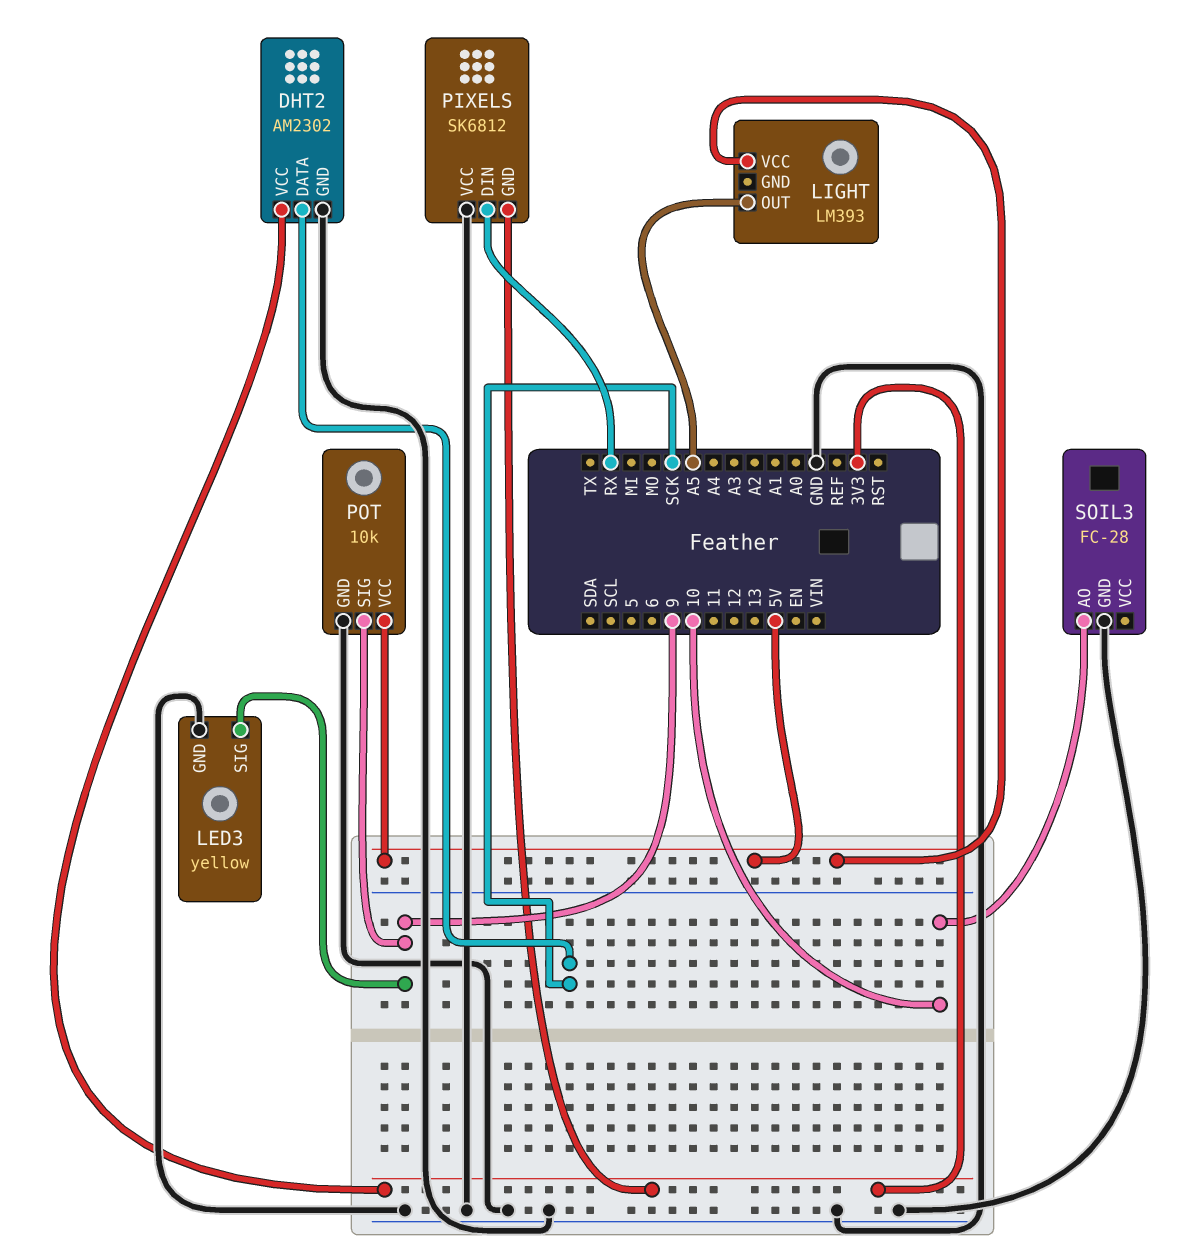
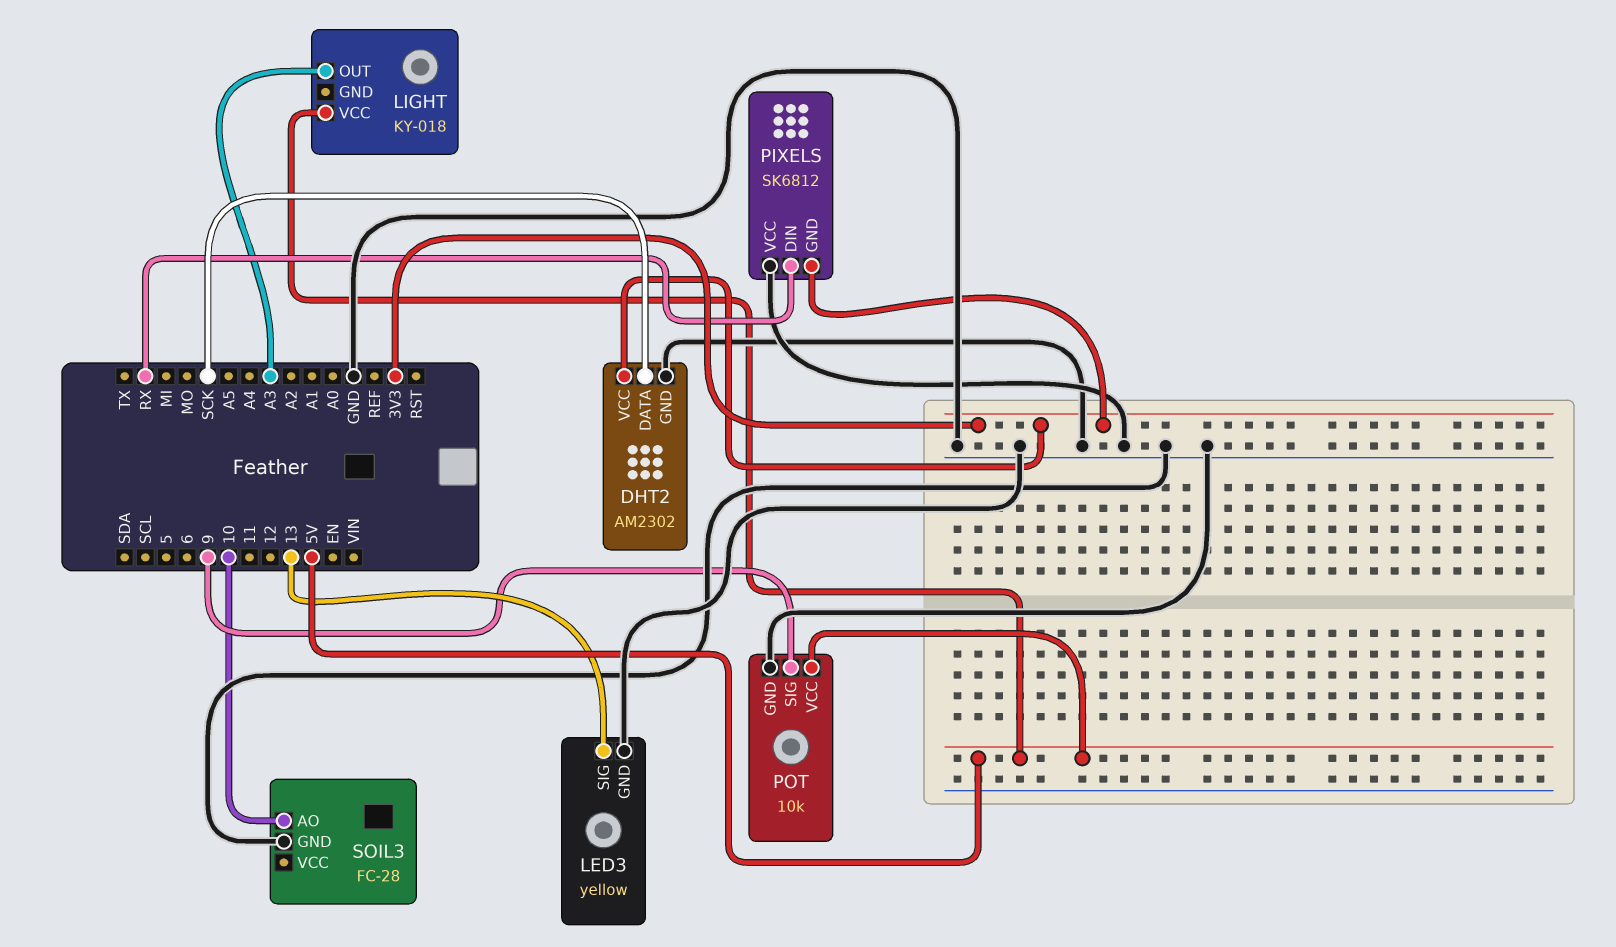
LED3 pin SIG: 9 -> 13
LIGHT: LM393 -> KY-018
LIGHT pin OUT: A5 -> A3

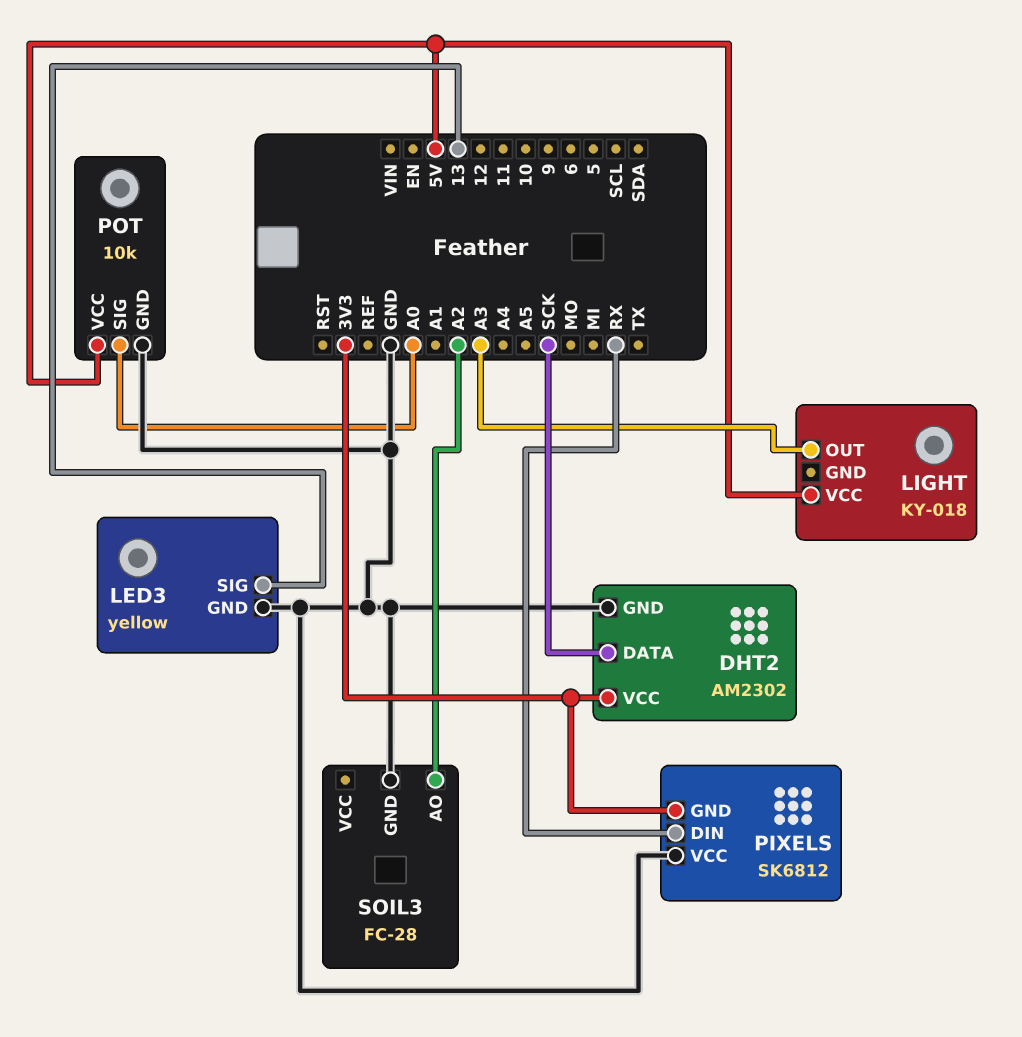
POT pin SIG: 9 -> A0
SOIL3 pin AO: 10 -> A2

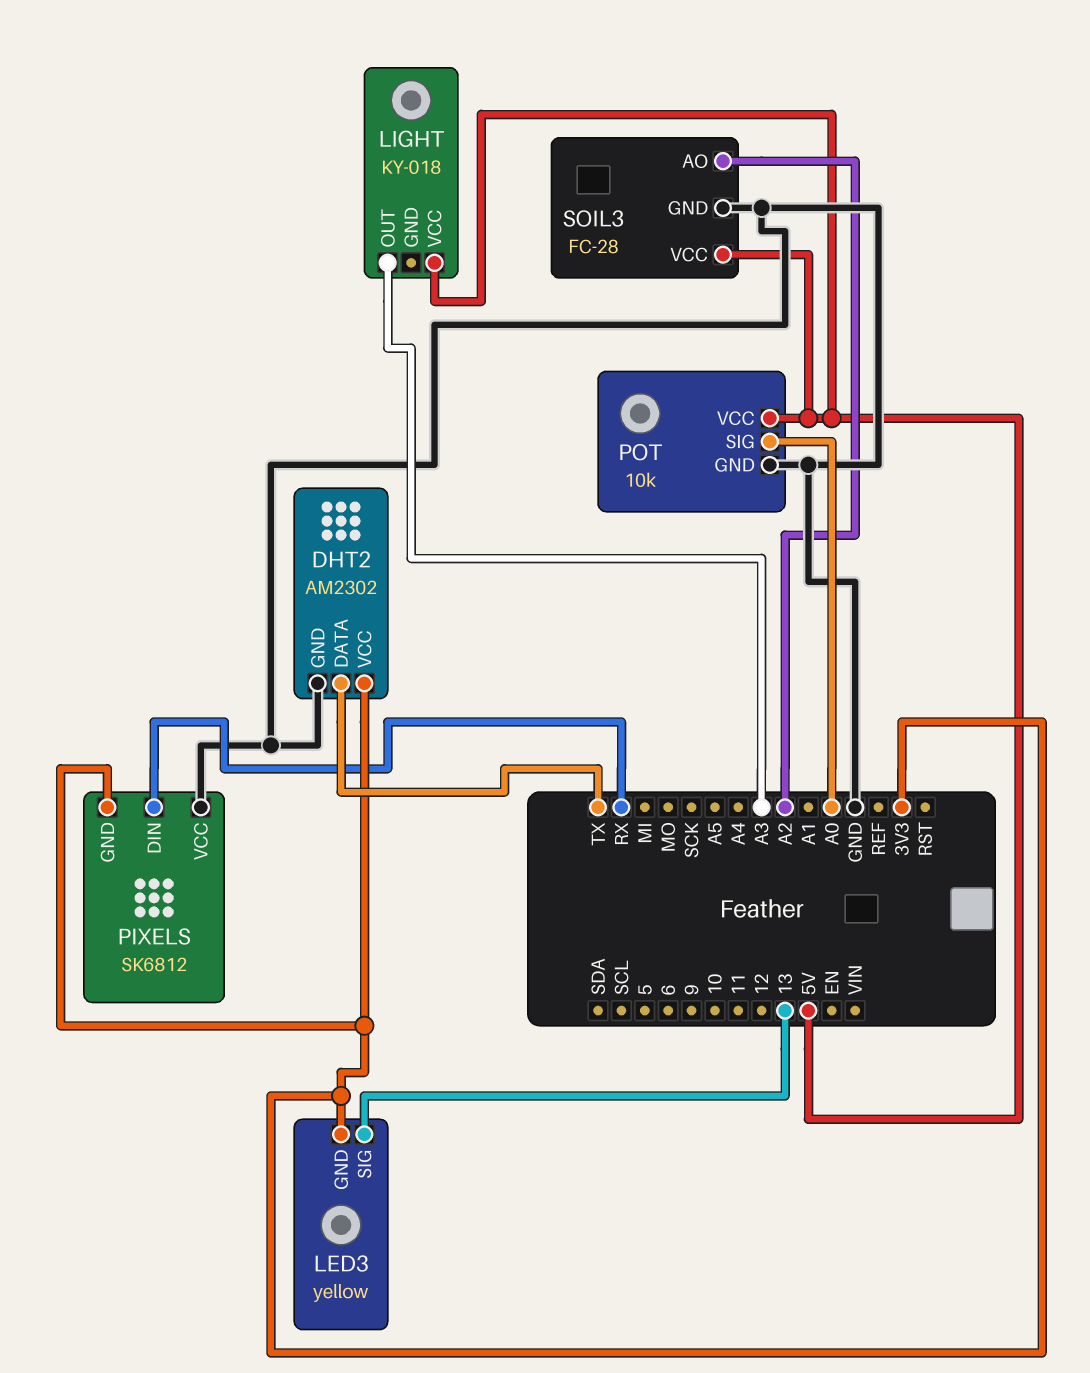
DHT2 pin DATA: SCK -> TX
LED3 pin GND: GND -> 3V3
SOIL3 pin VCC: none -> 5V

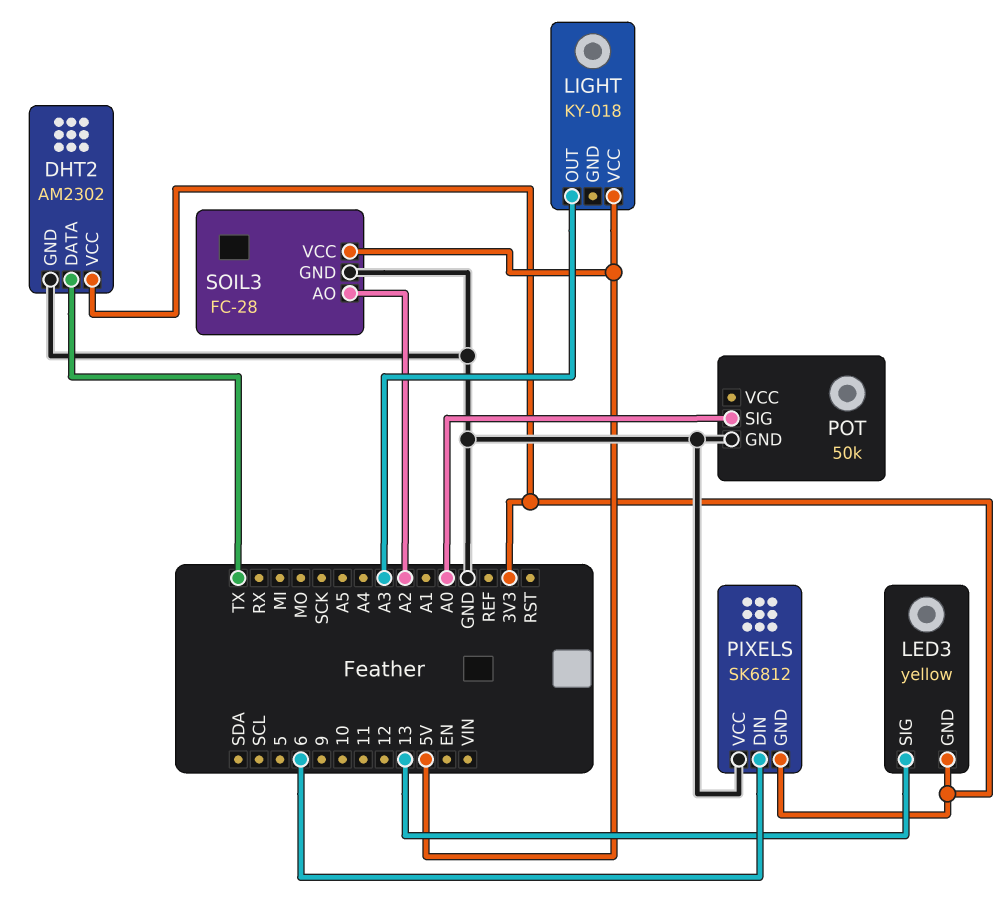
PIXELS pin DIN: RX -> 6
POT: 10k -> 50k
POT pin VCC: 5V -> none

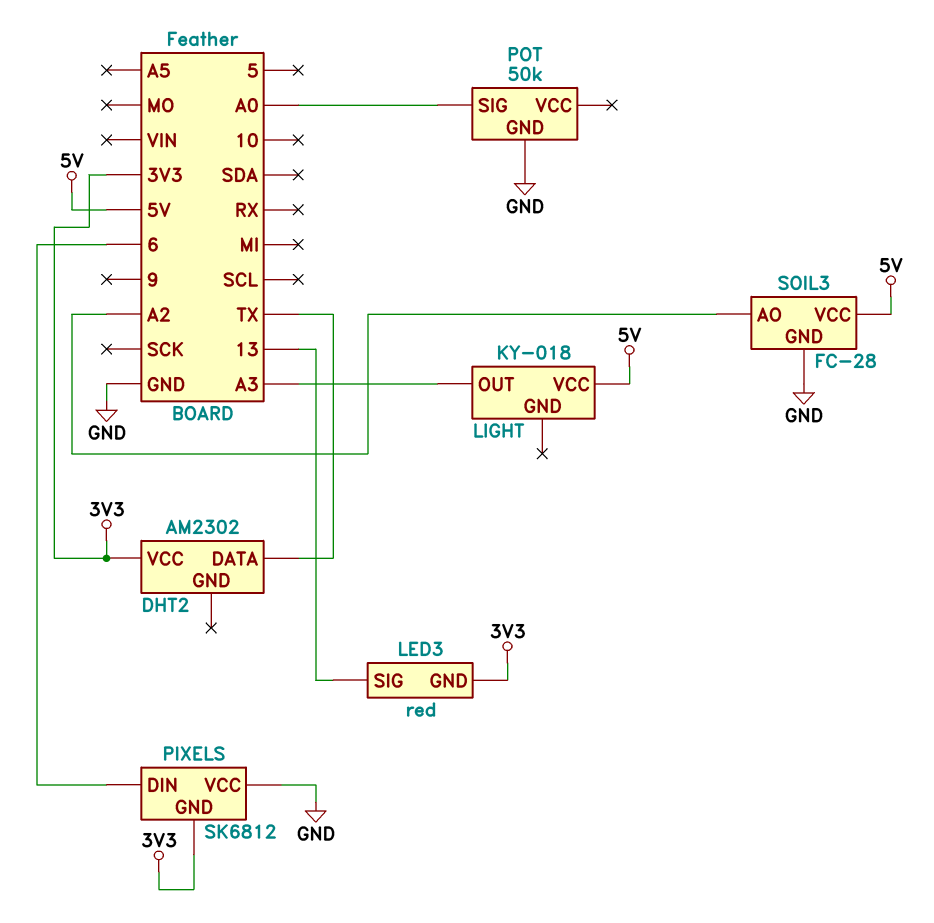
DHT2 pin GND: GND -> none
LED3: yellow -> red

